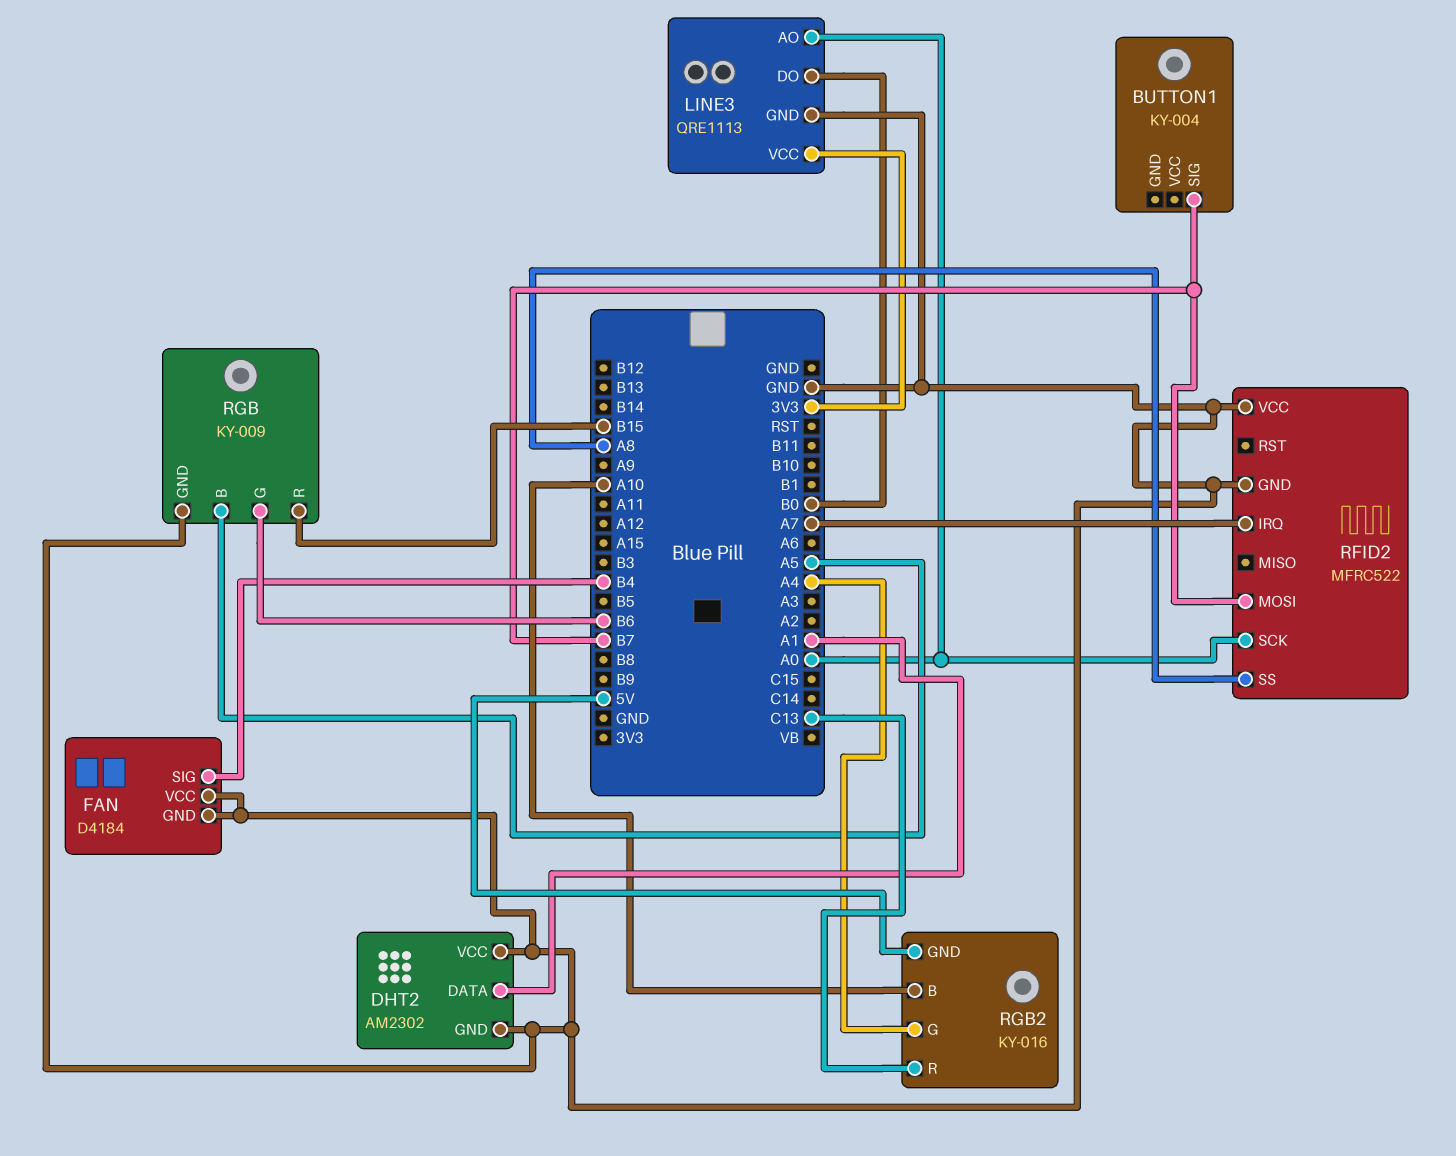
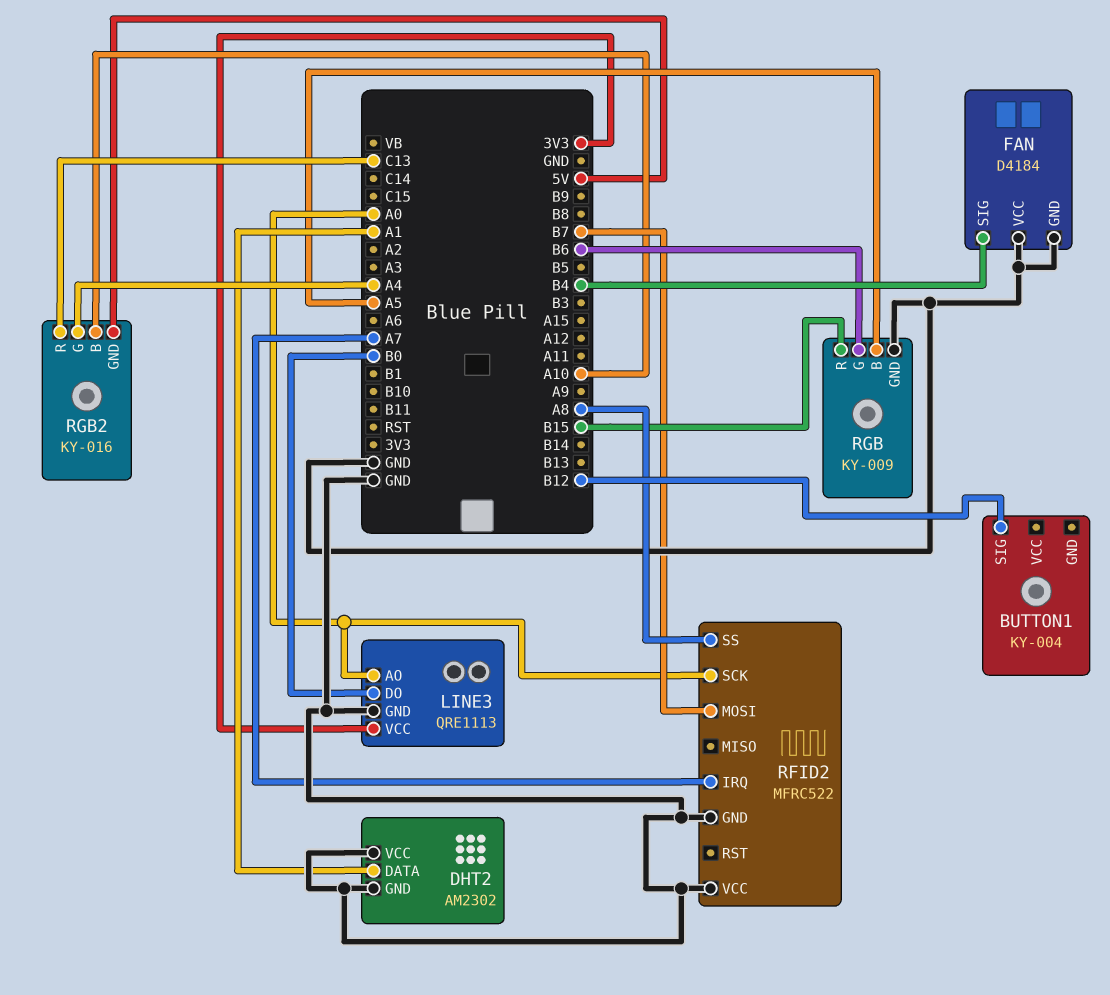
BUTTON1 pin SIG: B7 -> B12

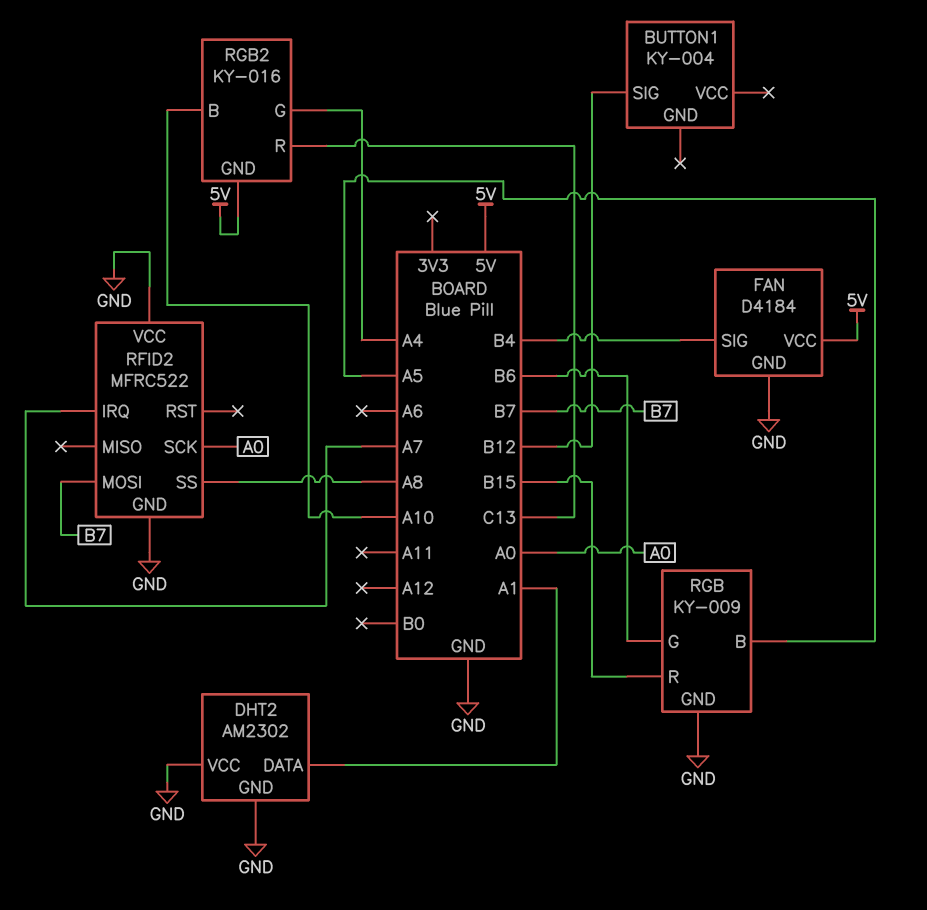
FAN pin VCC: GND -> 5V
LINE3: QRE1113 -> none
LINE3 pin AO: A0 -> none
LINE3 pin DO: B0 -> none
LINE3 pin GND: GND -> none
LINE3 pin VCC: 3V3 -> none

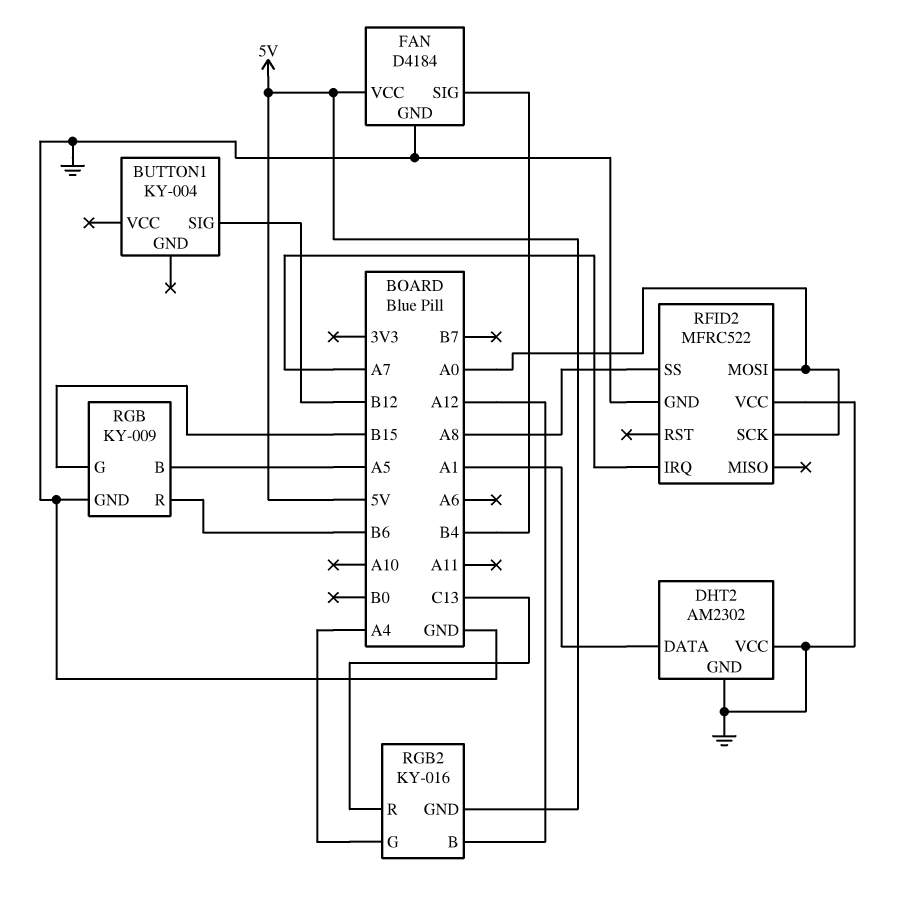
RFID2 pin MOSI: B7 -> A0
RGB pin G: B6 -> B15
RGB pin R: B15 -> B6
RGB2 pin B: A10 -> A12

